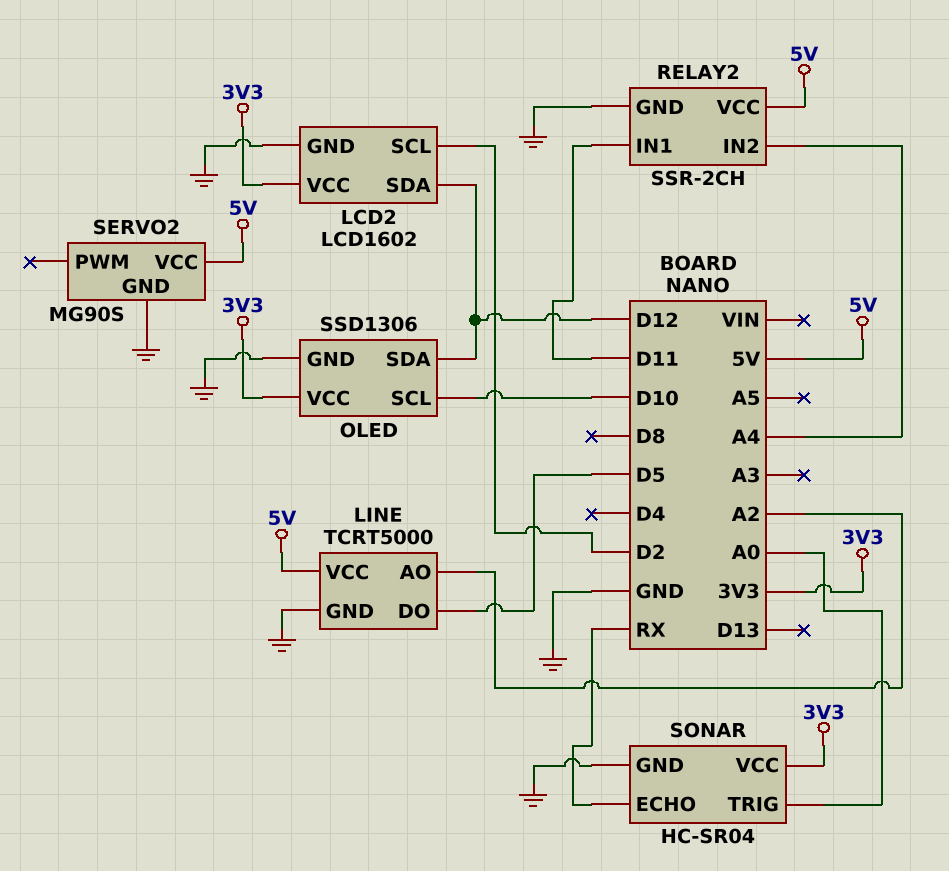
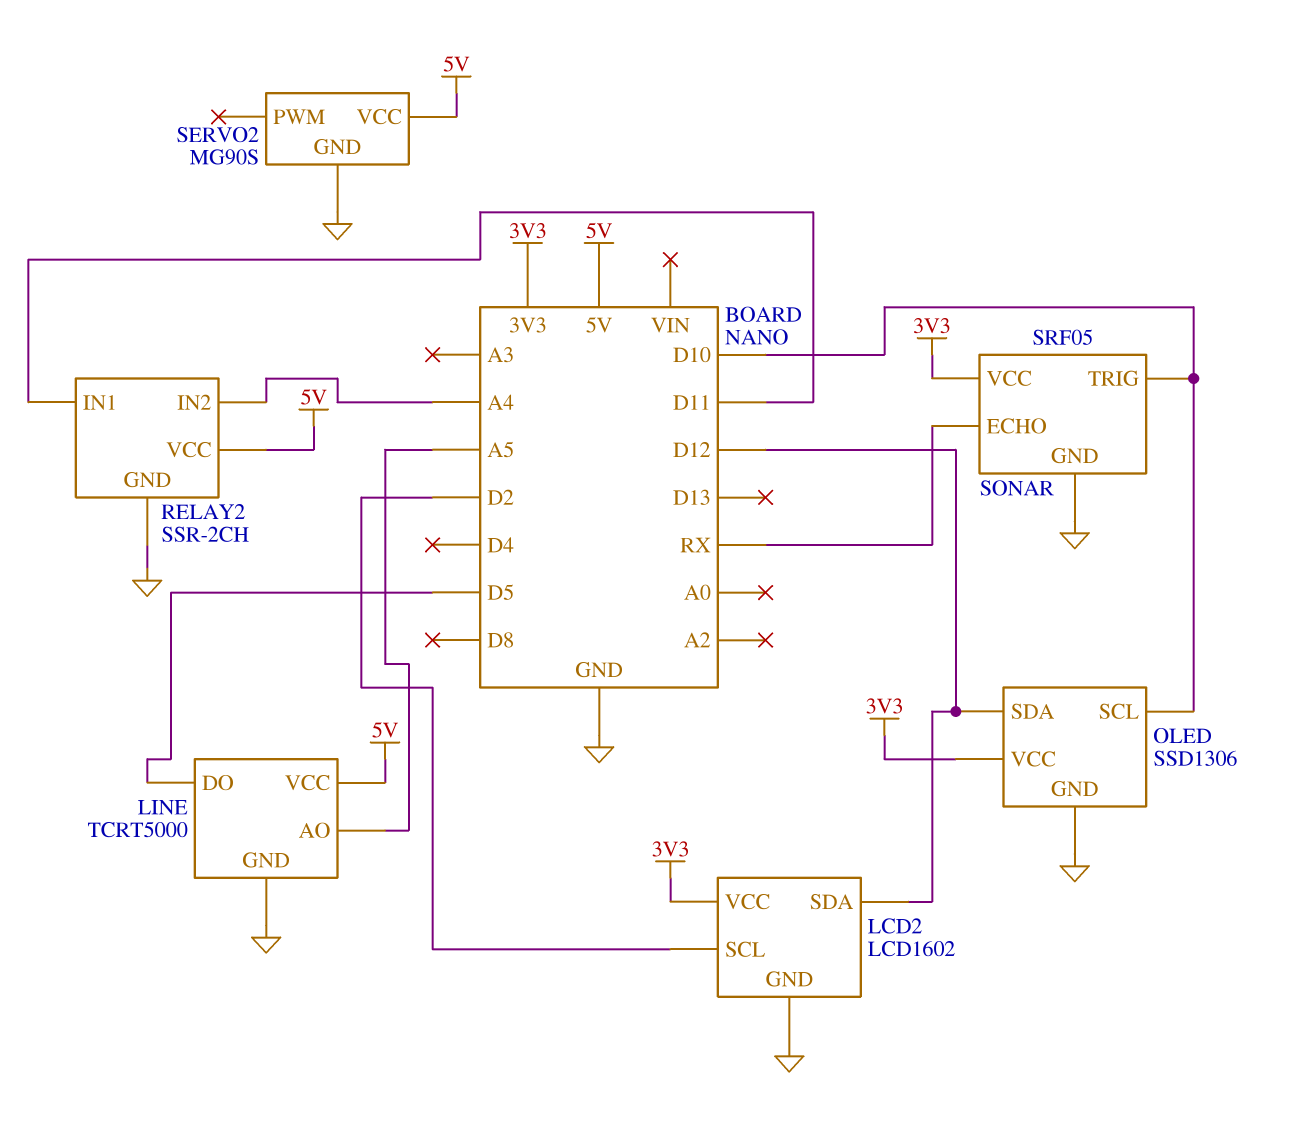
LINE pin AO: A2 -> A5
SONAR: HC-SR04 -> SRF05
SONAR pin TRIG: A0 -> D10

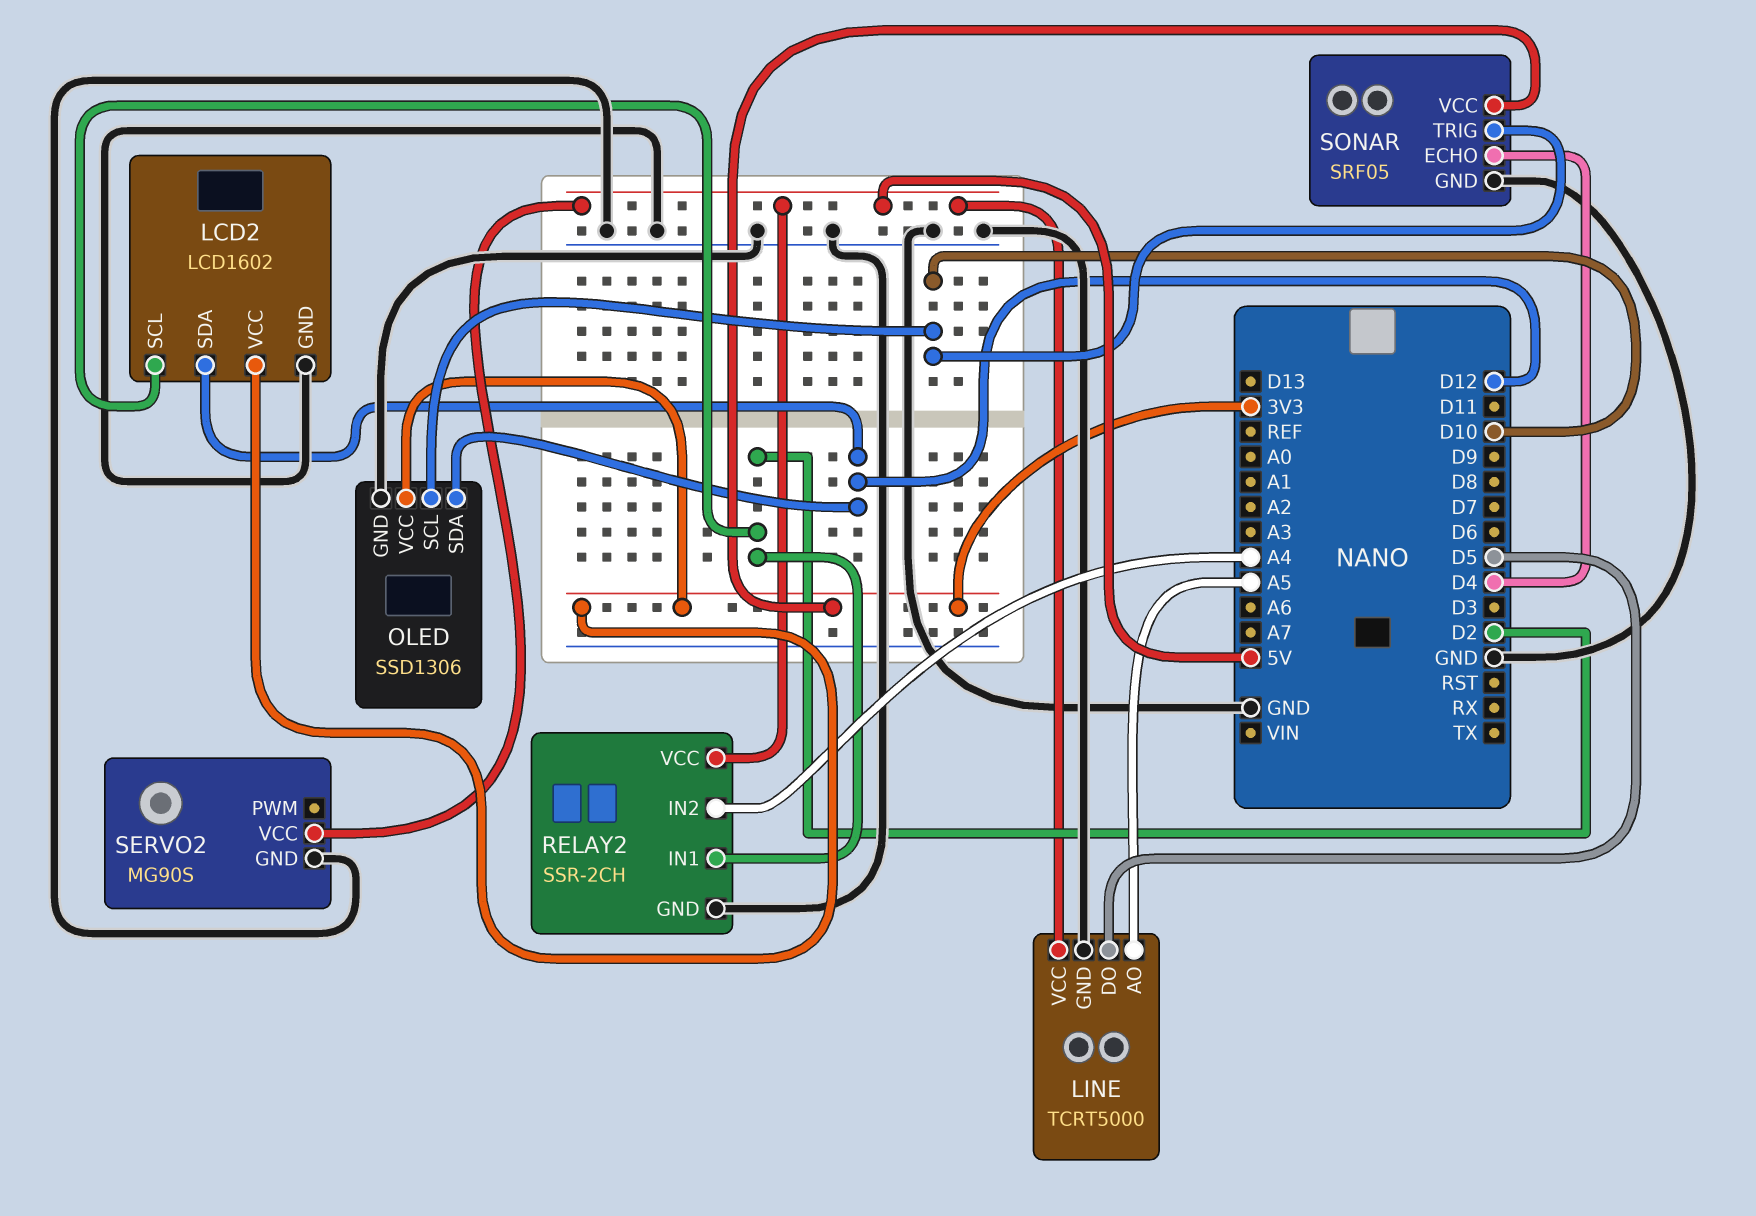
RELAY2 pin IN1: D11 -> D2
SONAR pin ECHO: RX -> D4

